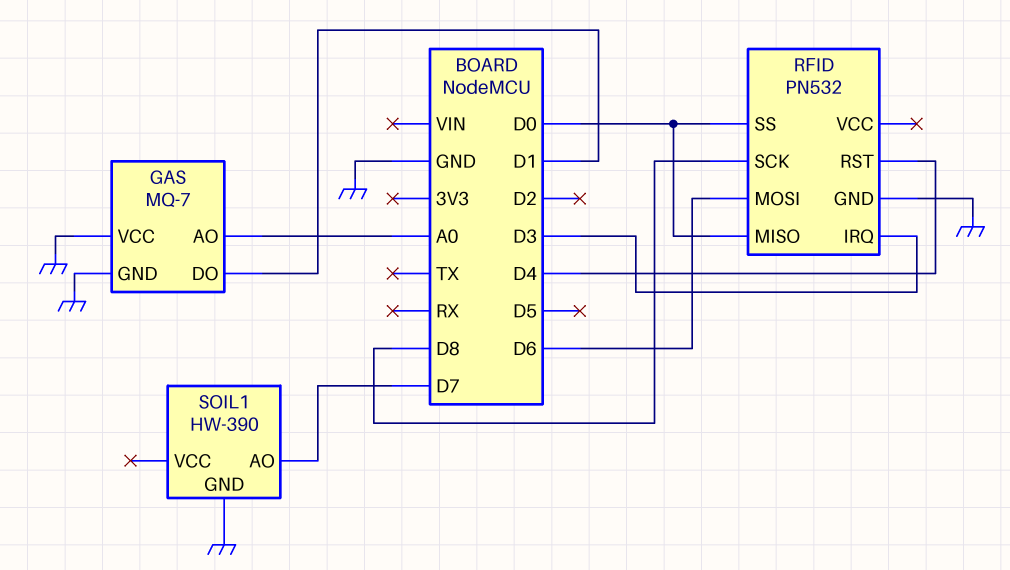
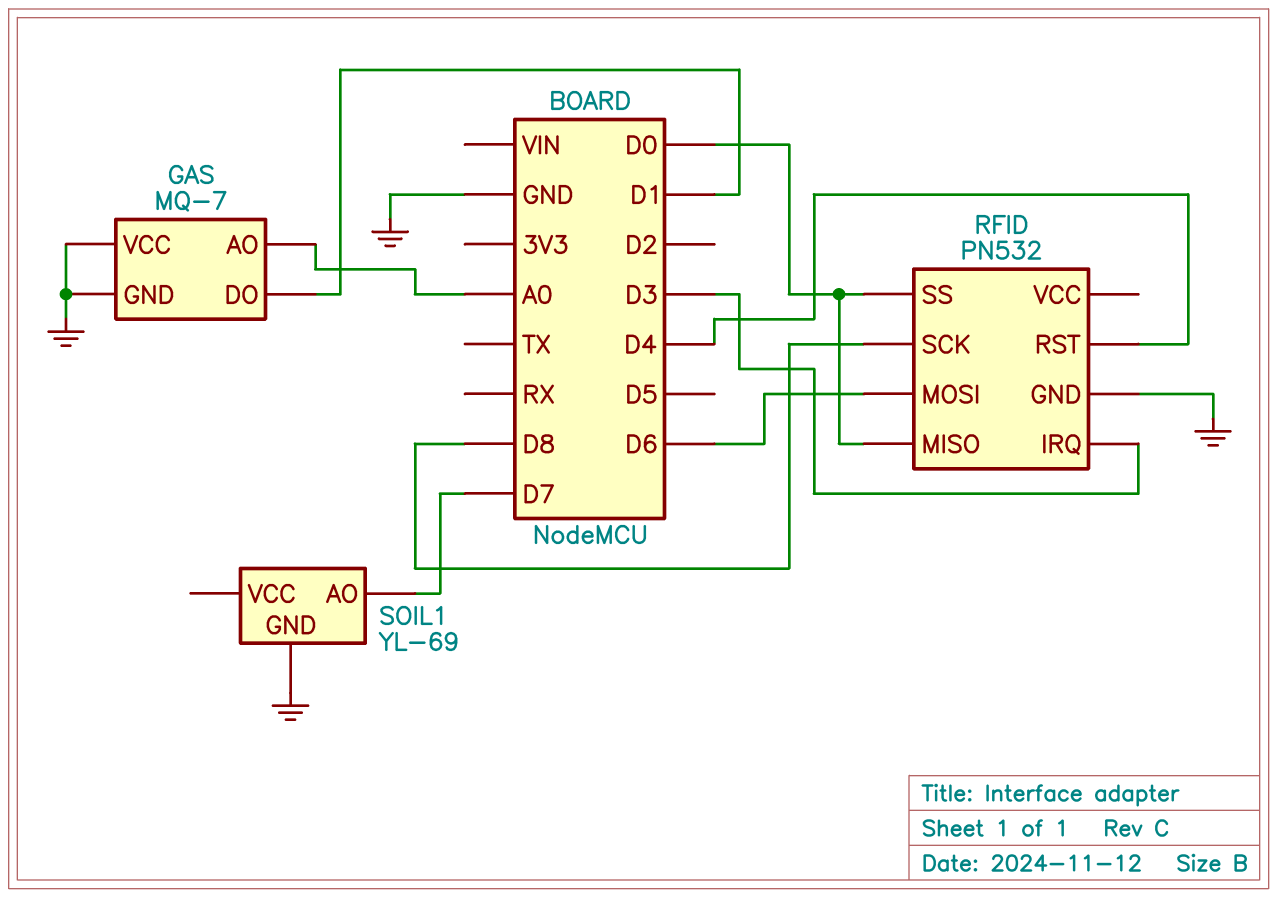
SOIL1: HW-390 -> YL-69

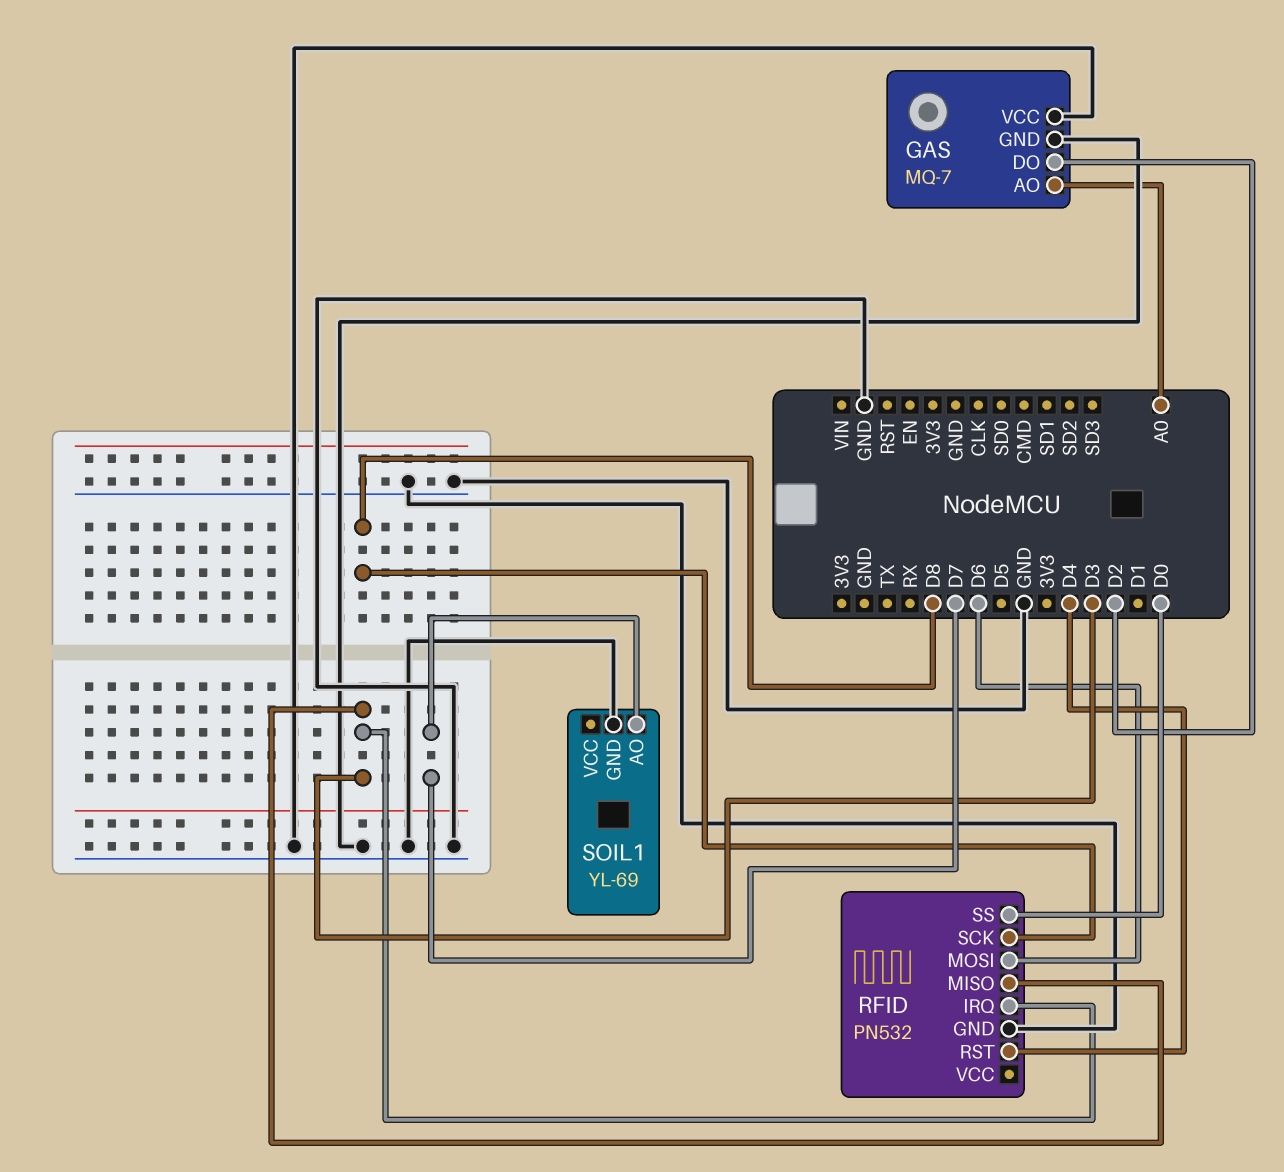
GAS pin DO: D1 -> D2
RFID pin MISO: D0 -> D3

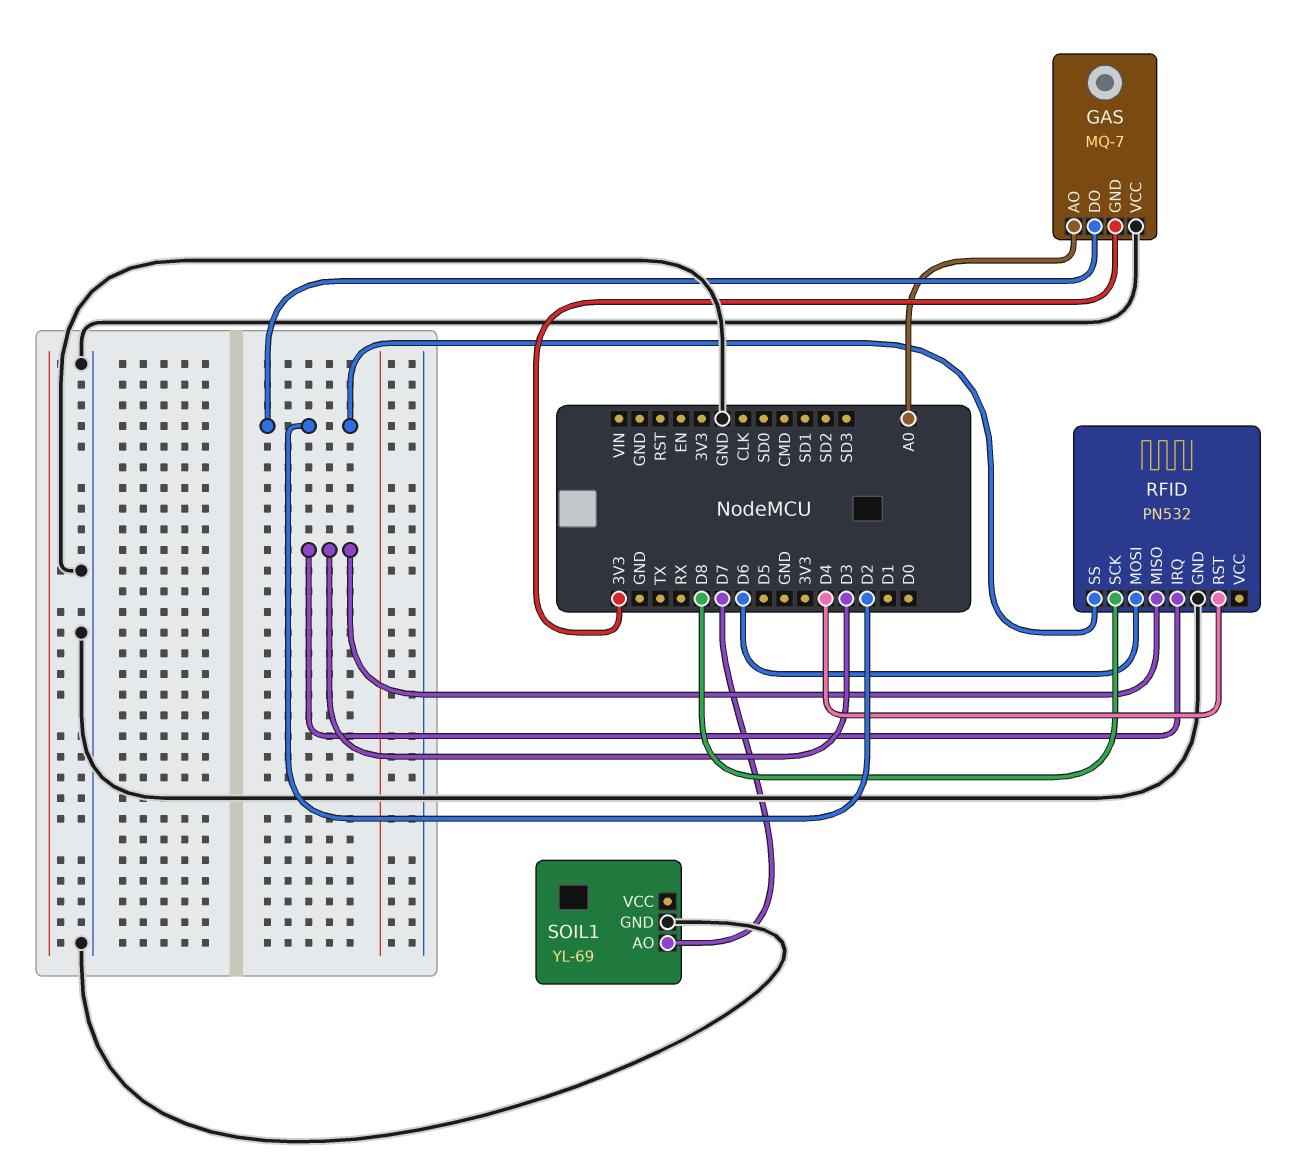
GAS pin GND: GND -> 3V3
RFID pin SS: D0 -> D2

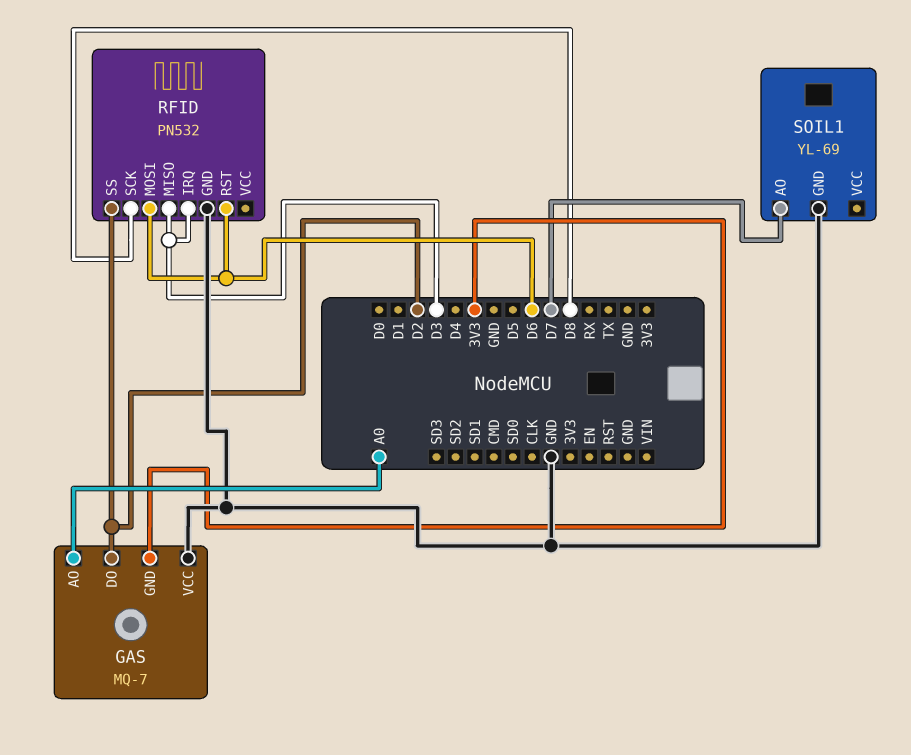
RFID pin RST: D4 -> D6

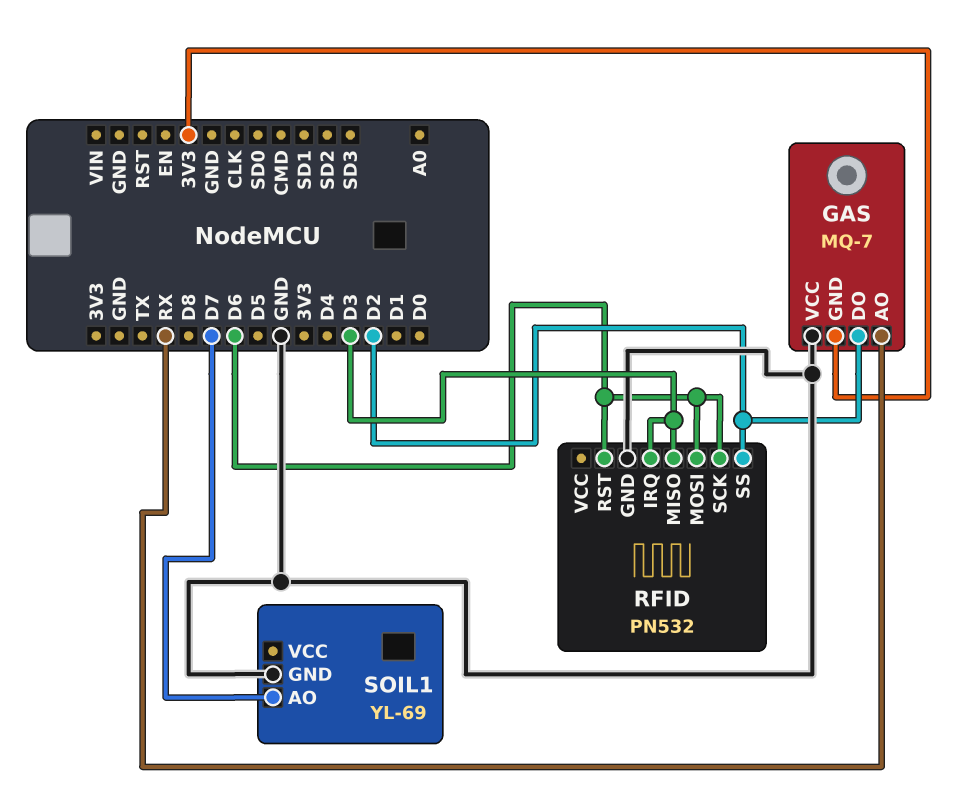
GAS pin AO: A0 -> RX
RFID pin SCK: D8 -> D6

